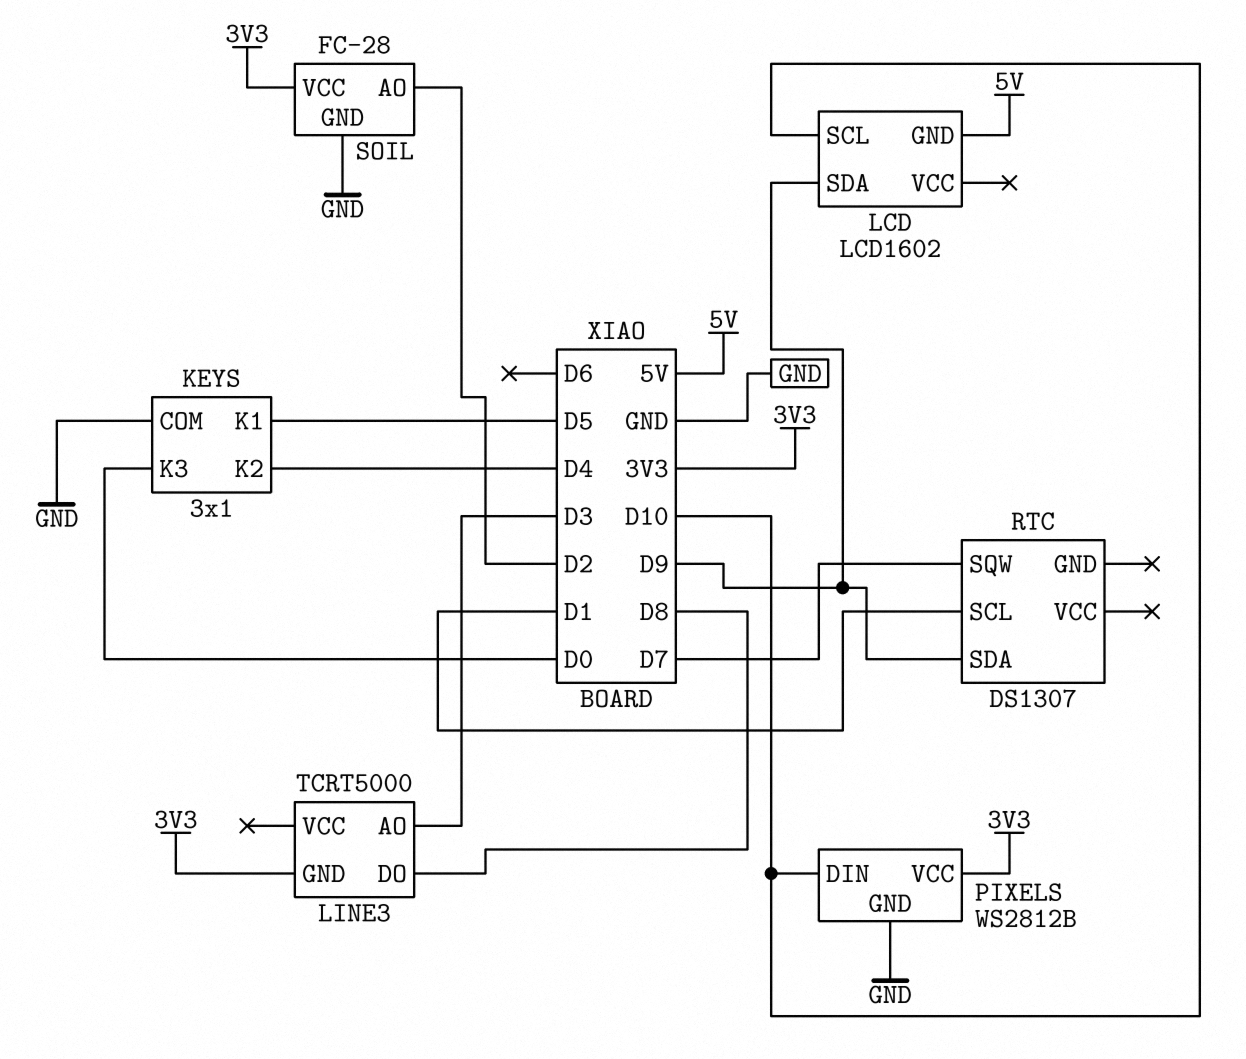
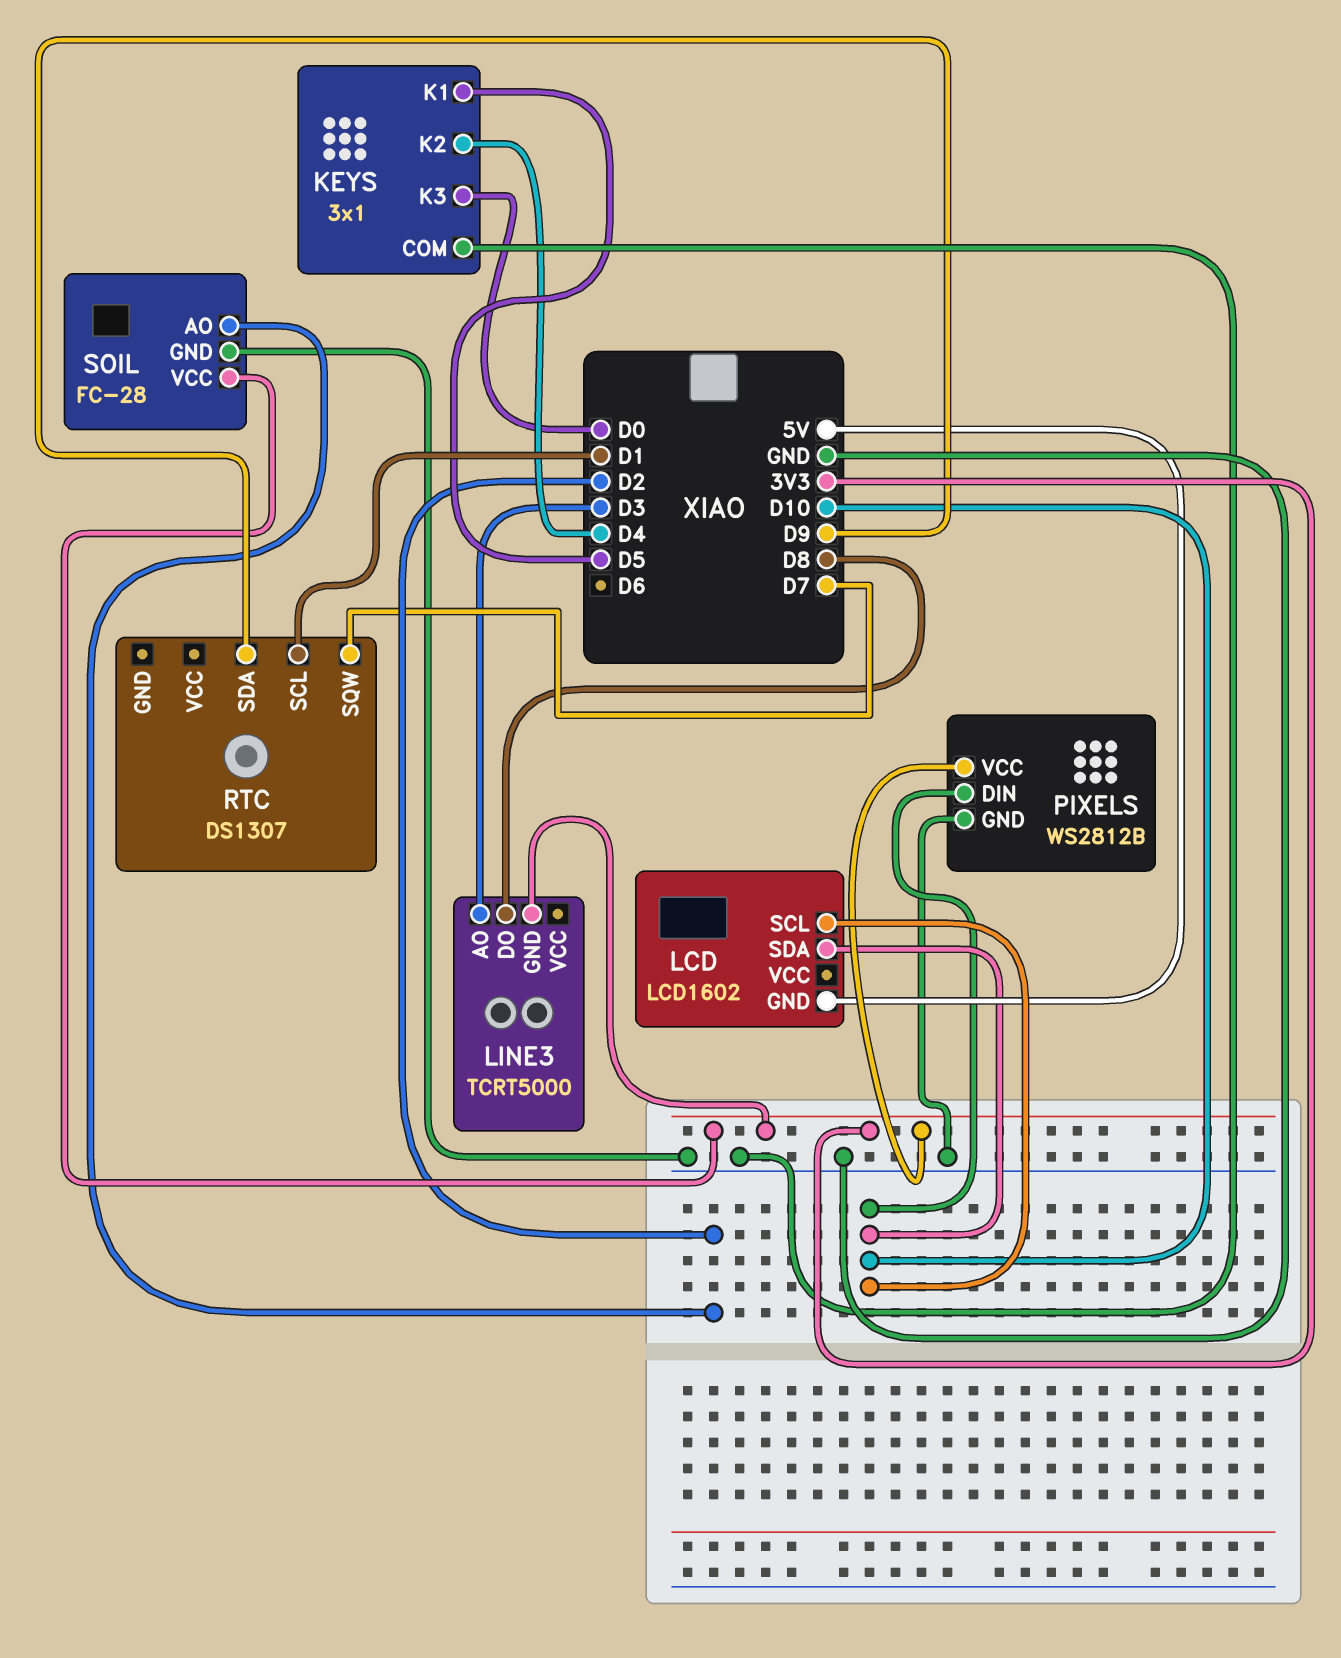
LCD pin SDA: D9 -> D10

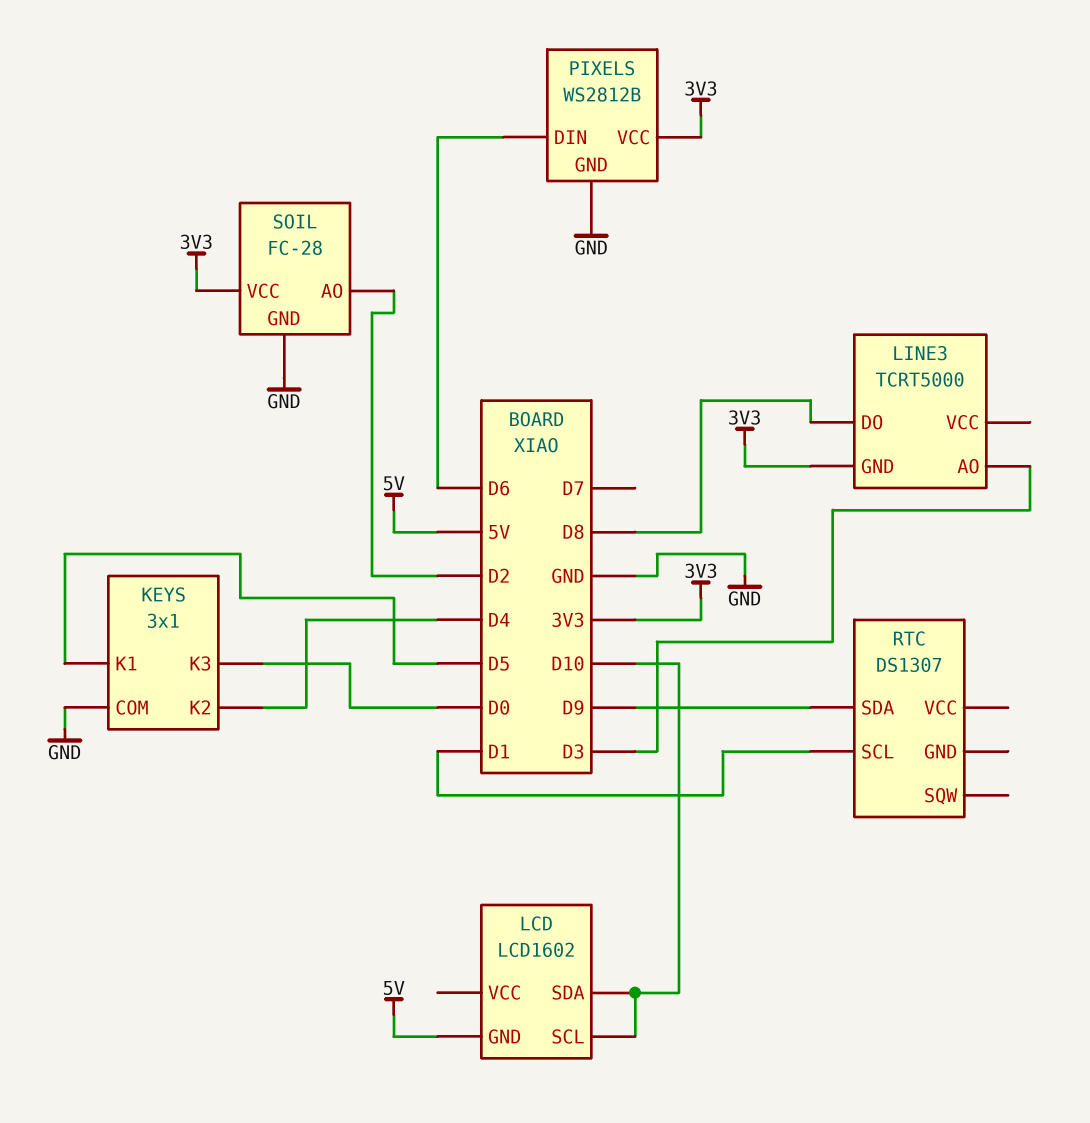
PIXELS pin DIN: D10 -> D6
RTC pin SQW: D7 -> none

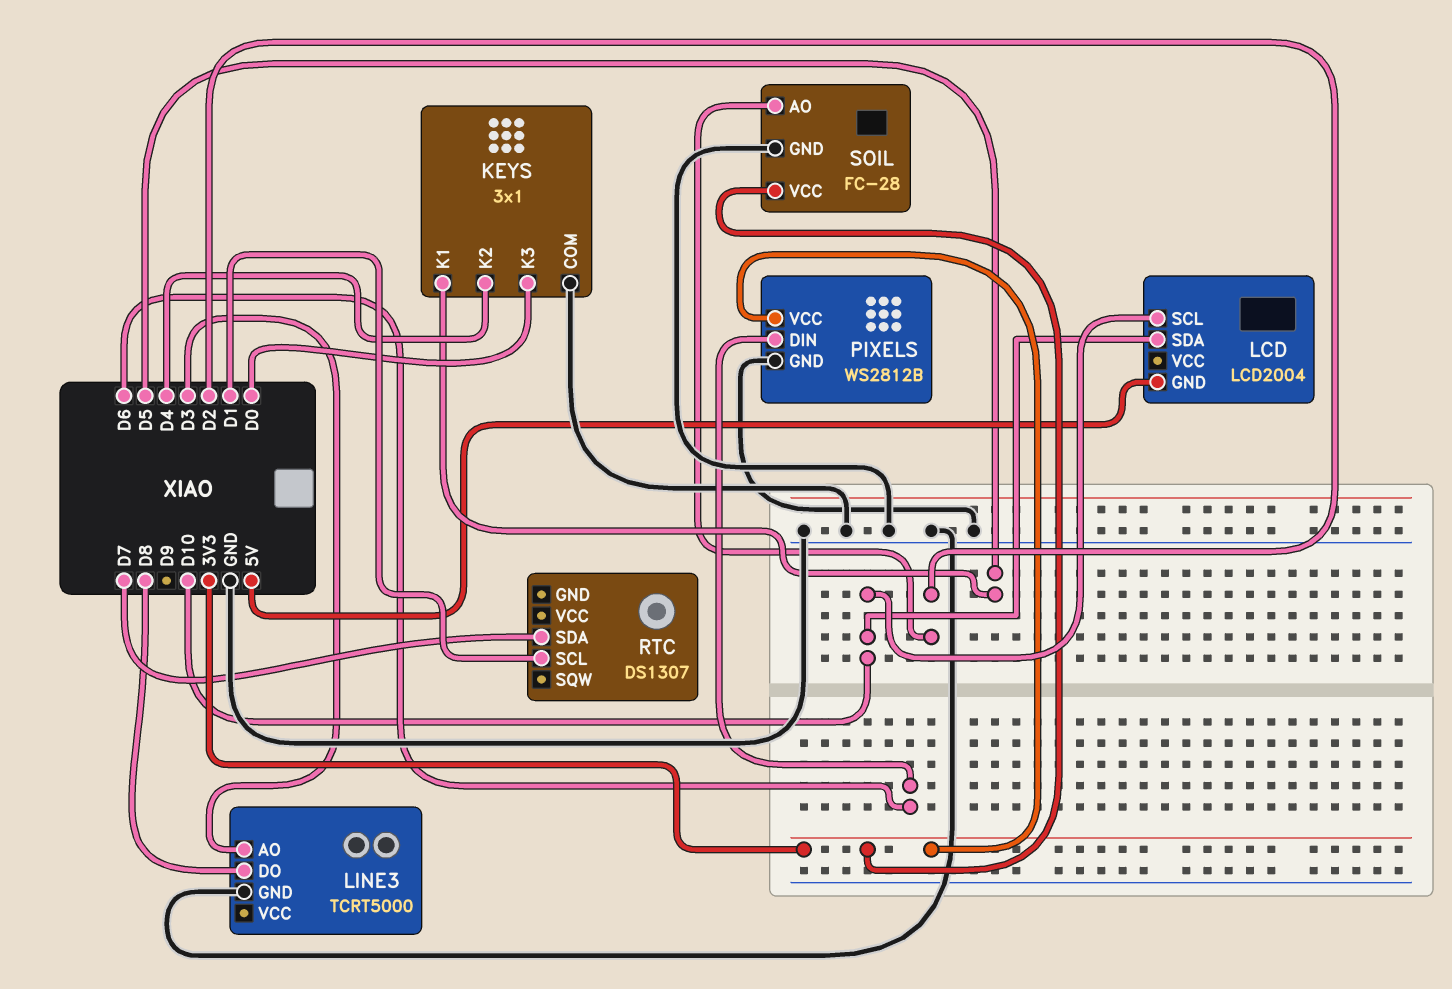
LCD: LCD1602 -> LCD2004
LINE3 pin GND: 3V3 -> GND
RTC pin SDA: D9 -> D7

